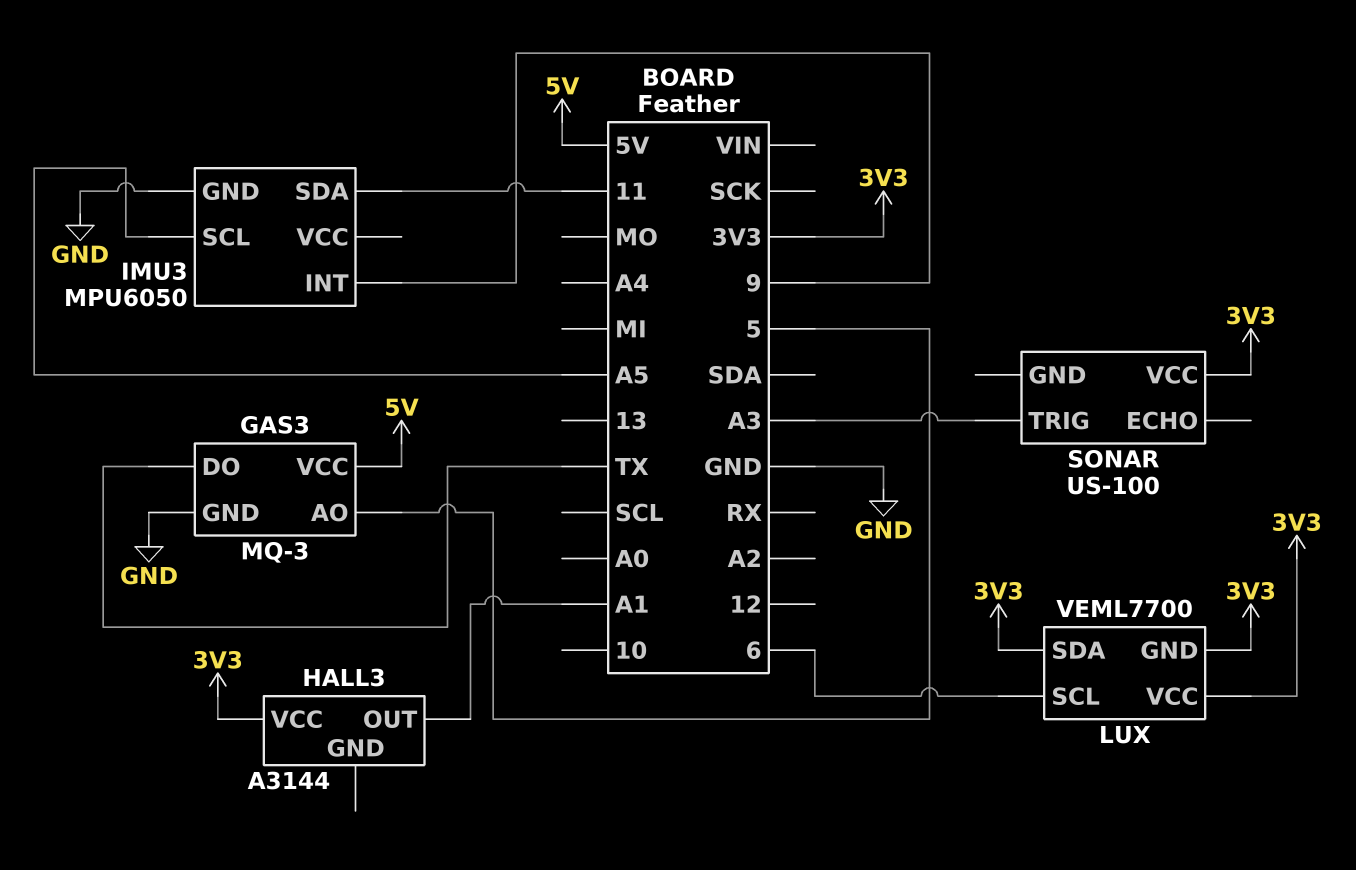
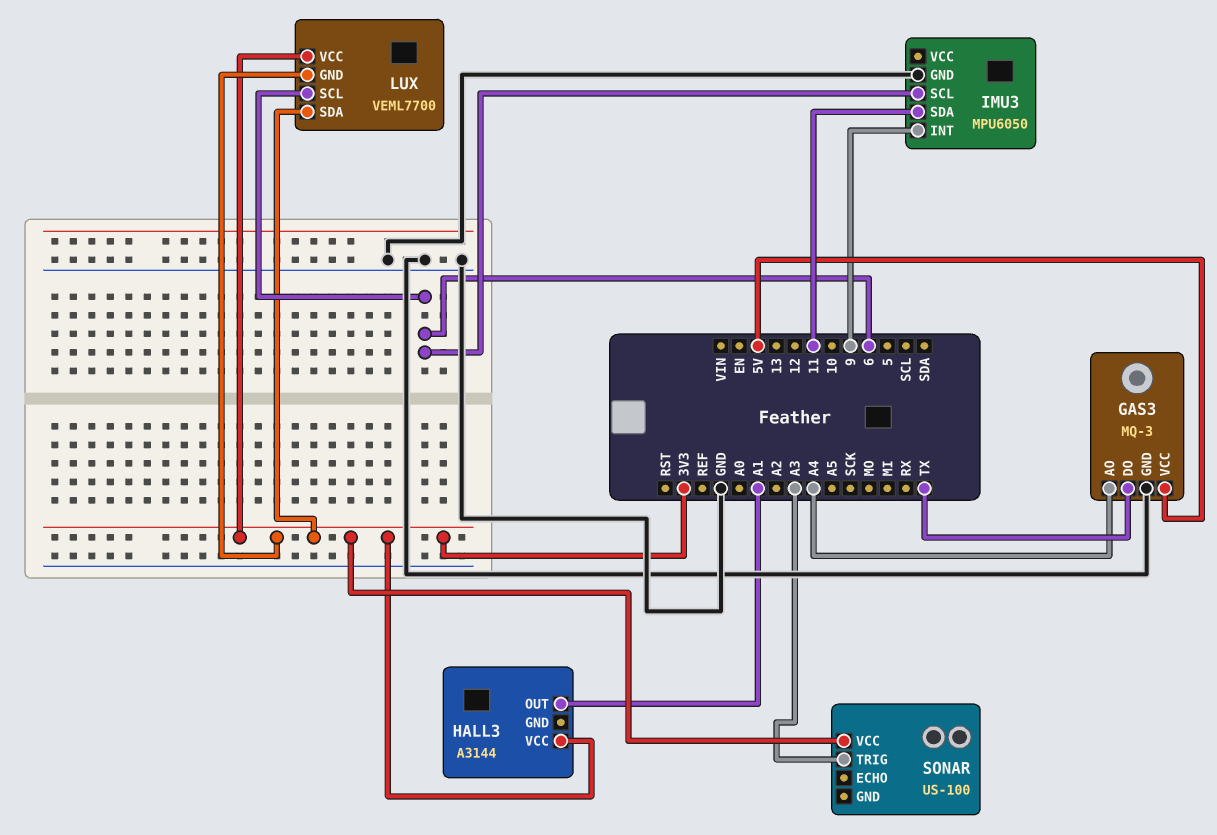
GAS3 pin AO: 5 -> A4
IMU3 pin SCL: A5 -> 6

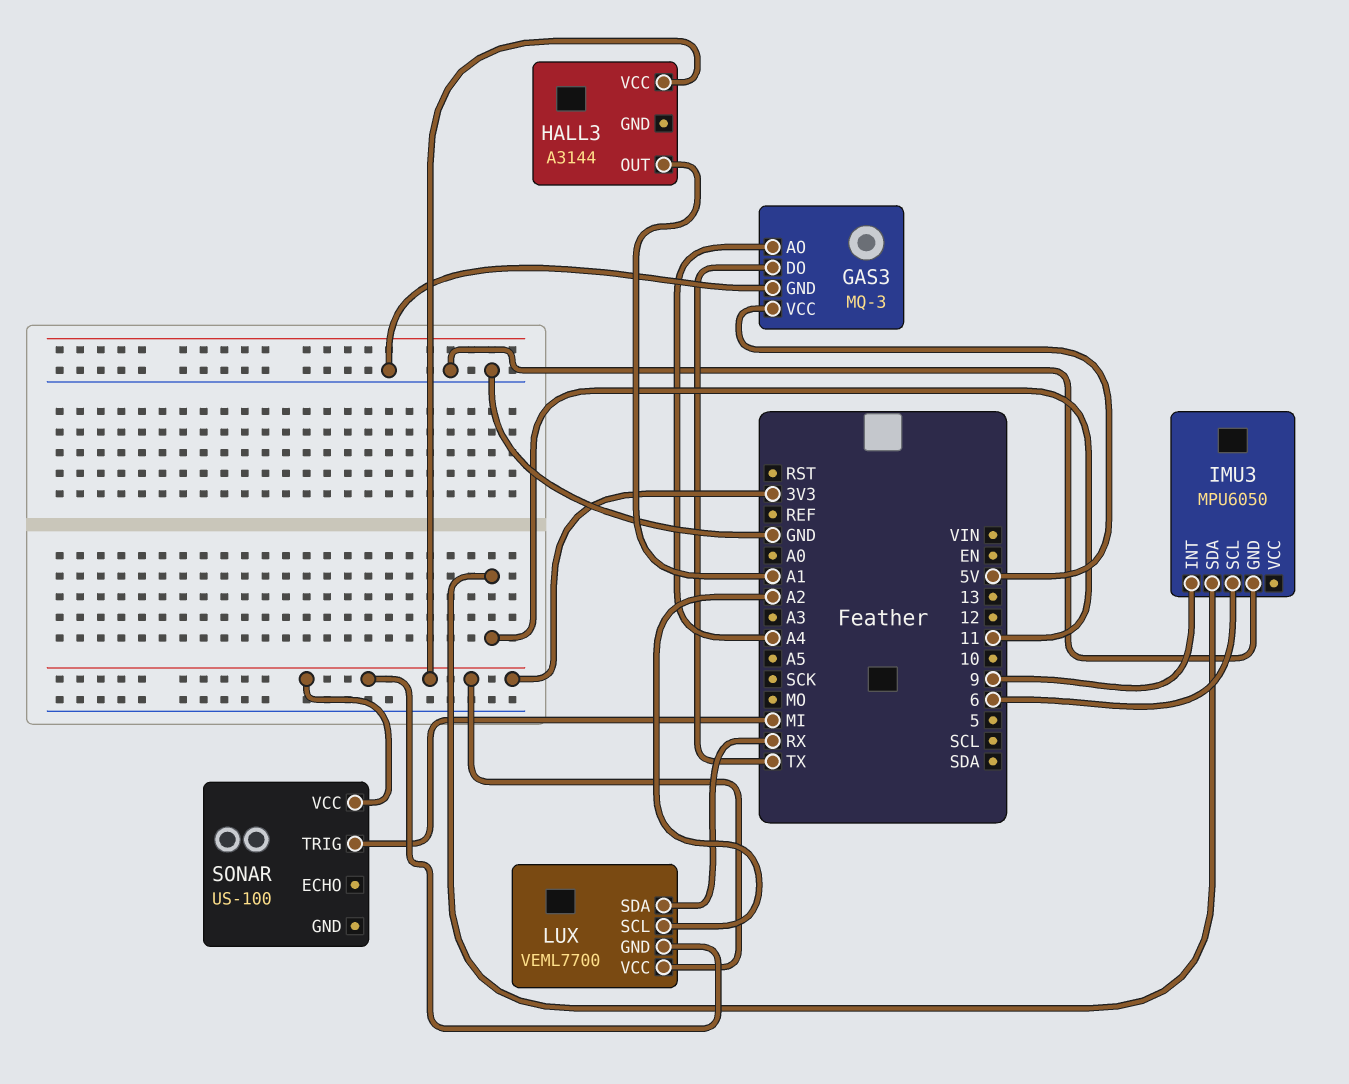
LUX pin SCL: 6 -> A2
LUX pin SDA: 3V3 -> RX
SONAR pin TRIG: A3 -> MI

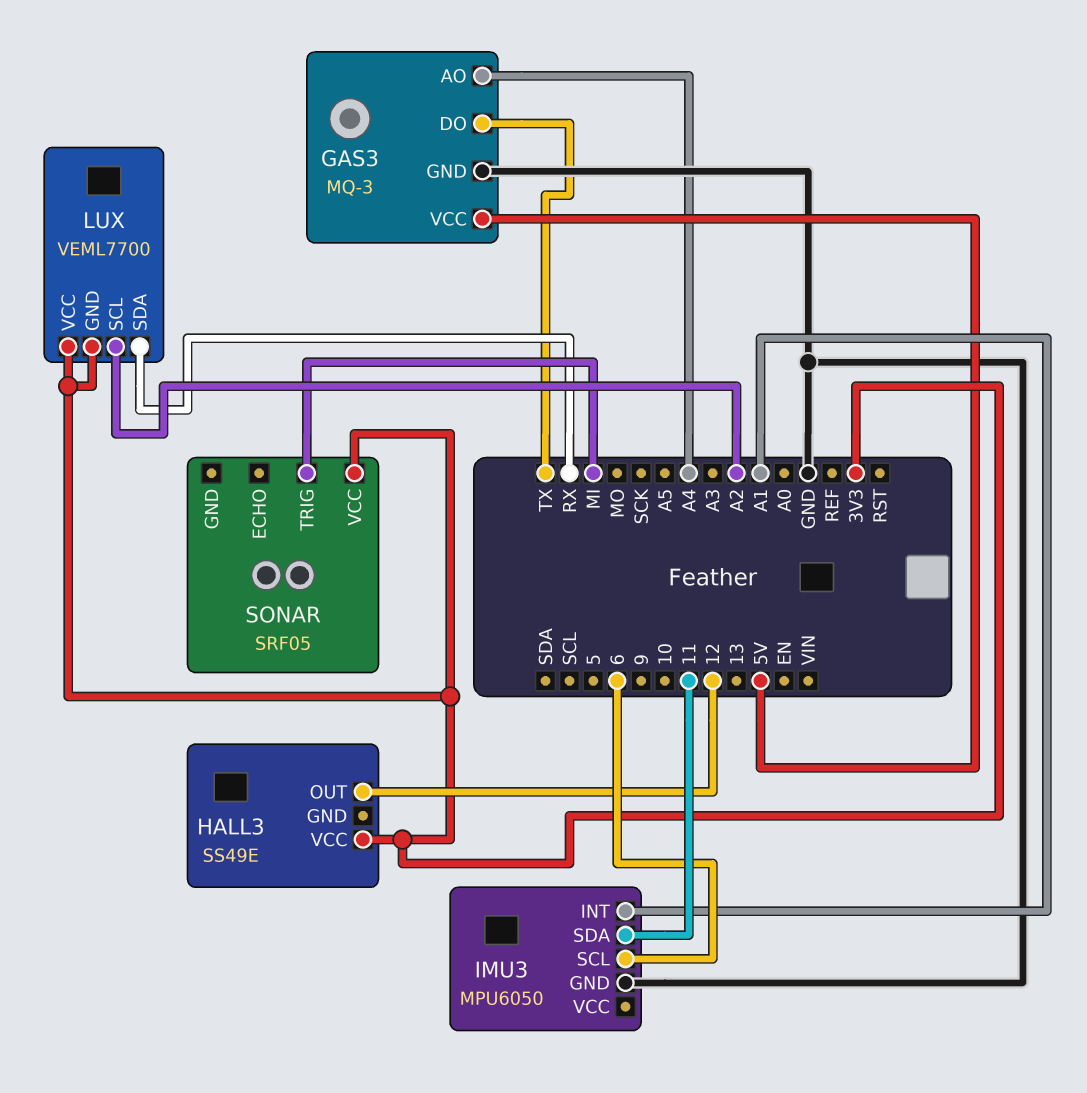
HALL3: A3144 -> SS49E
HALL3 pin OUT: A1 -> 12
IMU3 pin INT: 9 -> A1
SONAR: US-100 -> SRF05

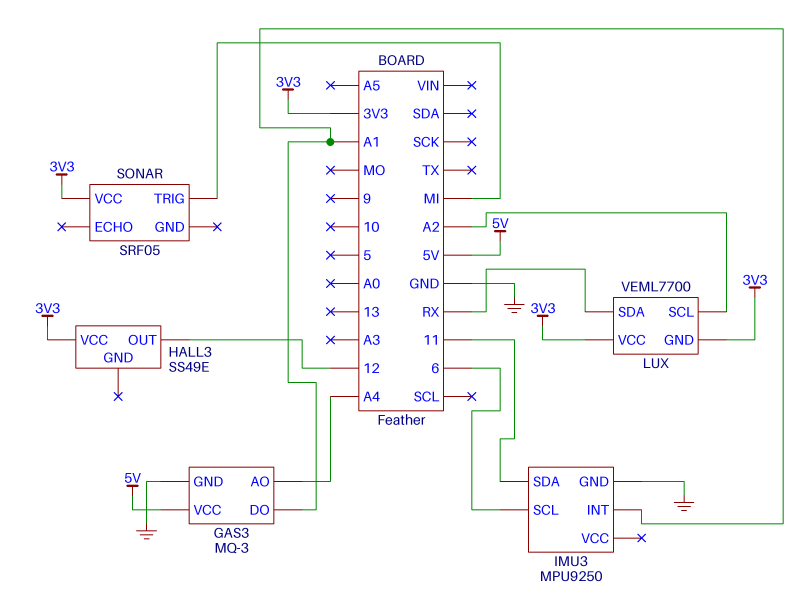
GAS3 pin DO: TX -> A1
IMU3: MPU6050 -> MPU9250

